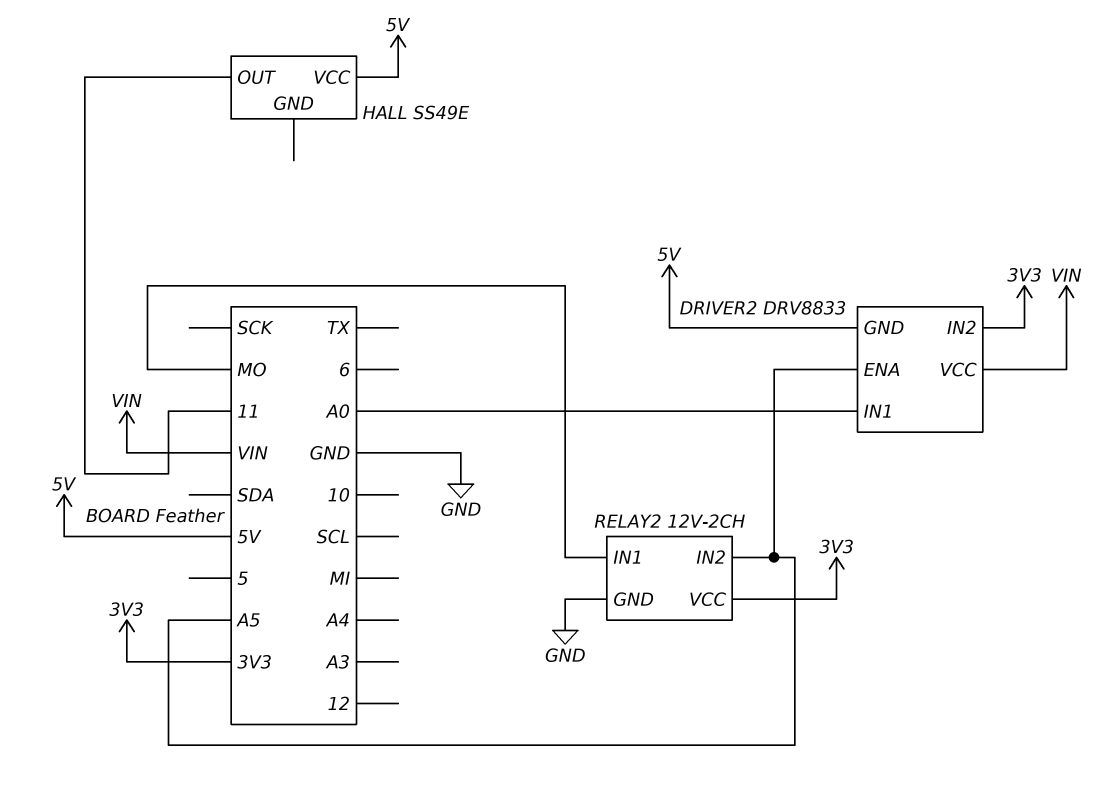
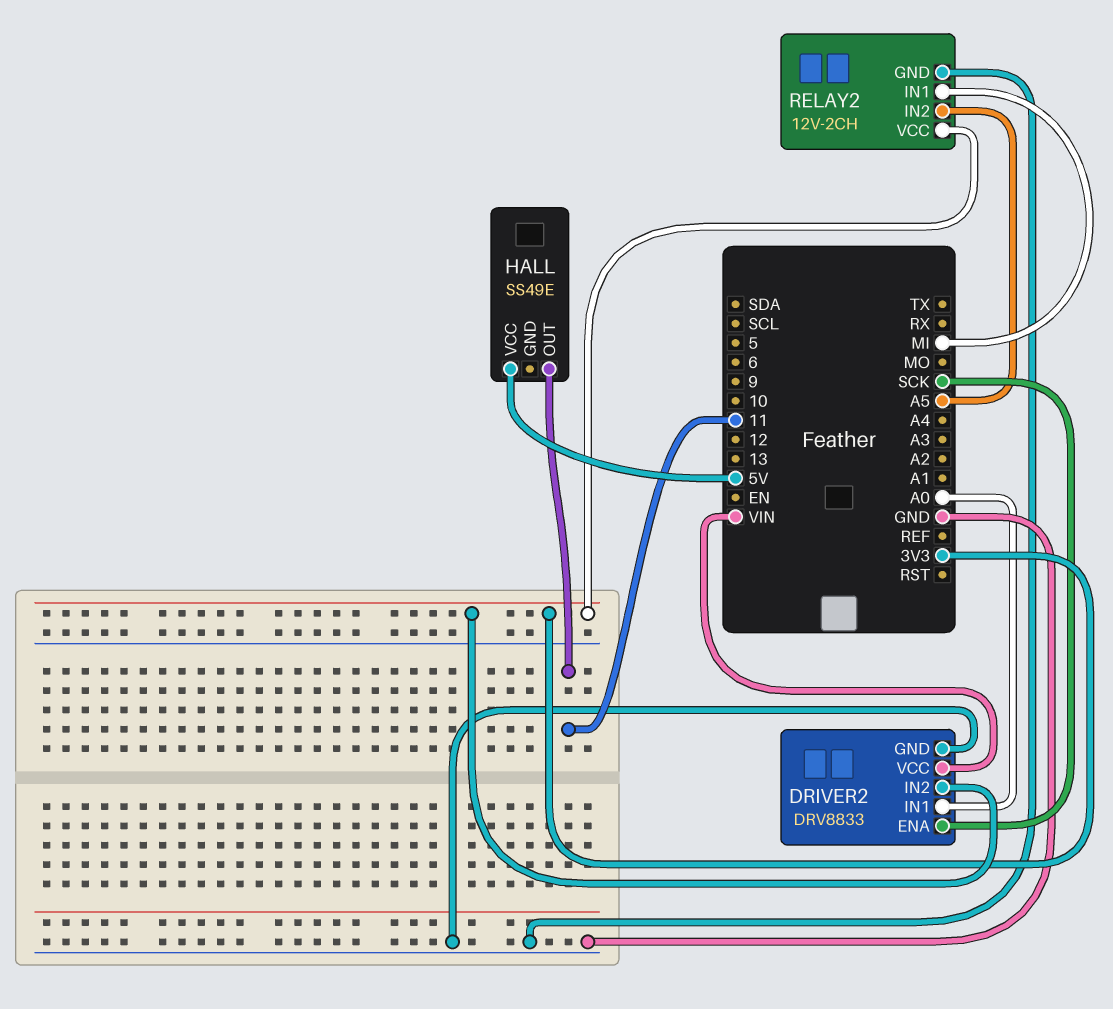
DRIVER2 pin ENA: A5 -> SCK
DRIVER2 pin GND: 5V -> GND
RELAY2 pin IN1: MO -> MI

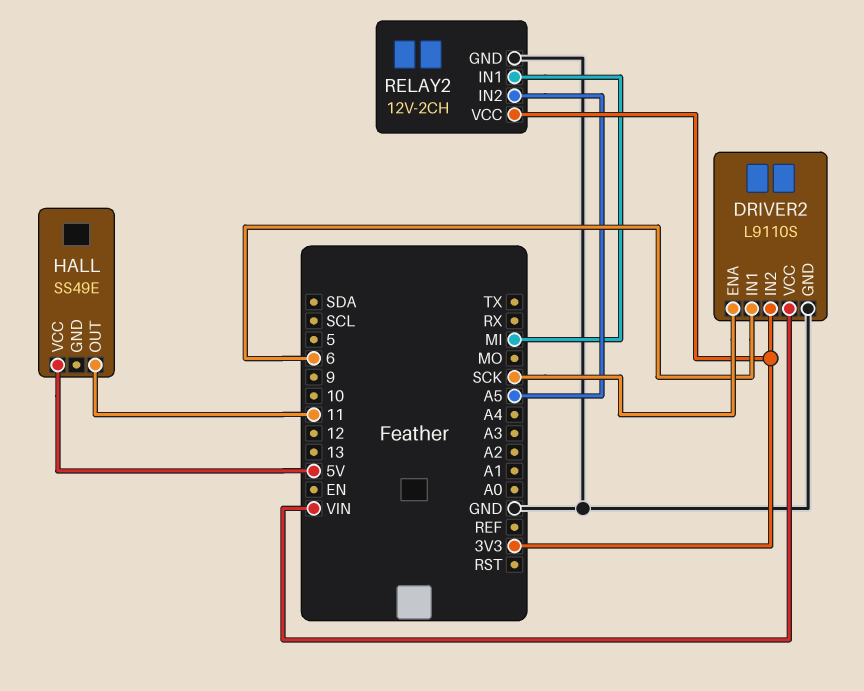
DRIVER2: DRV8833 -> L9110S
DRIVER2 pin IN1: A0 -> 6

